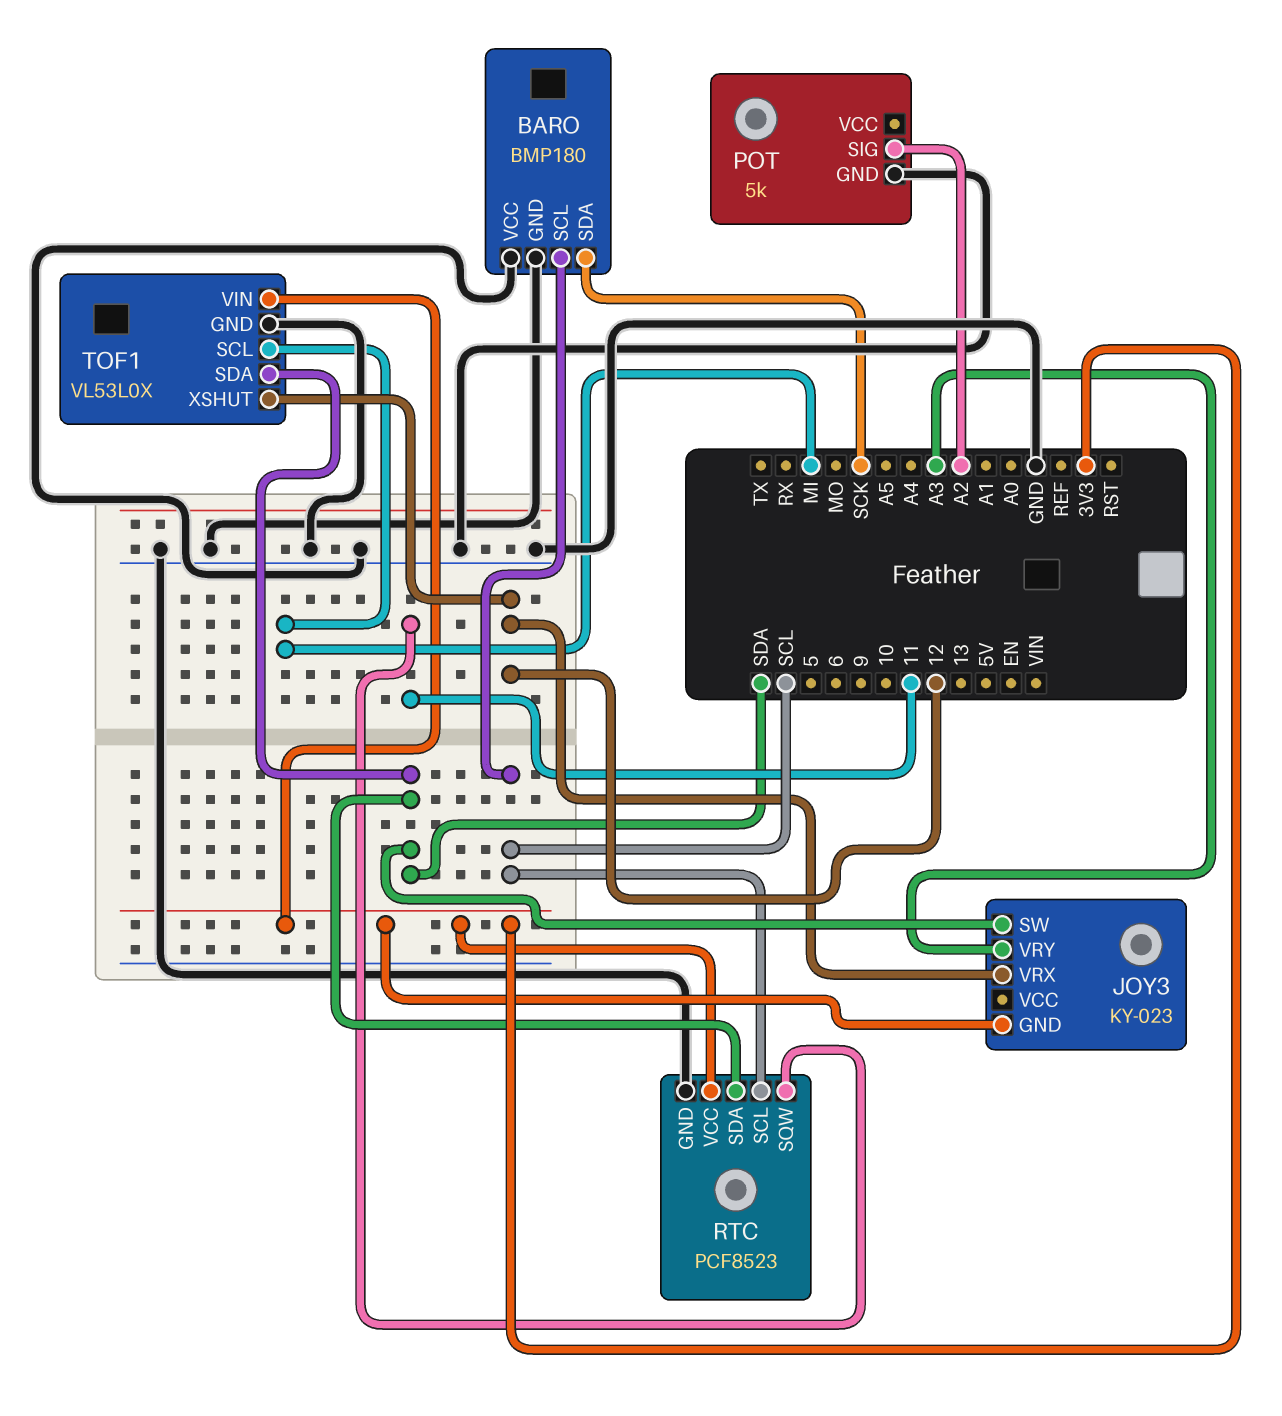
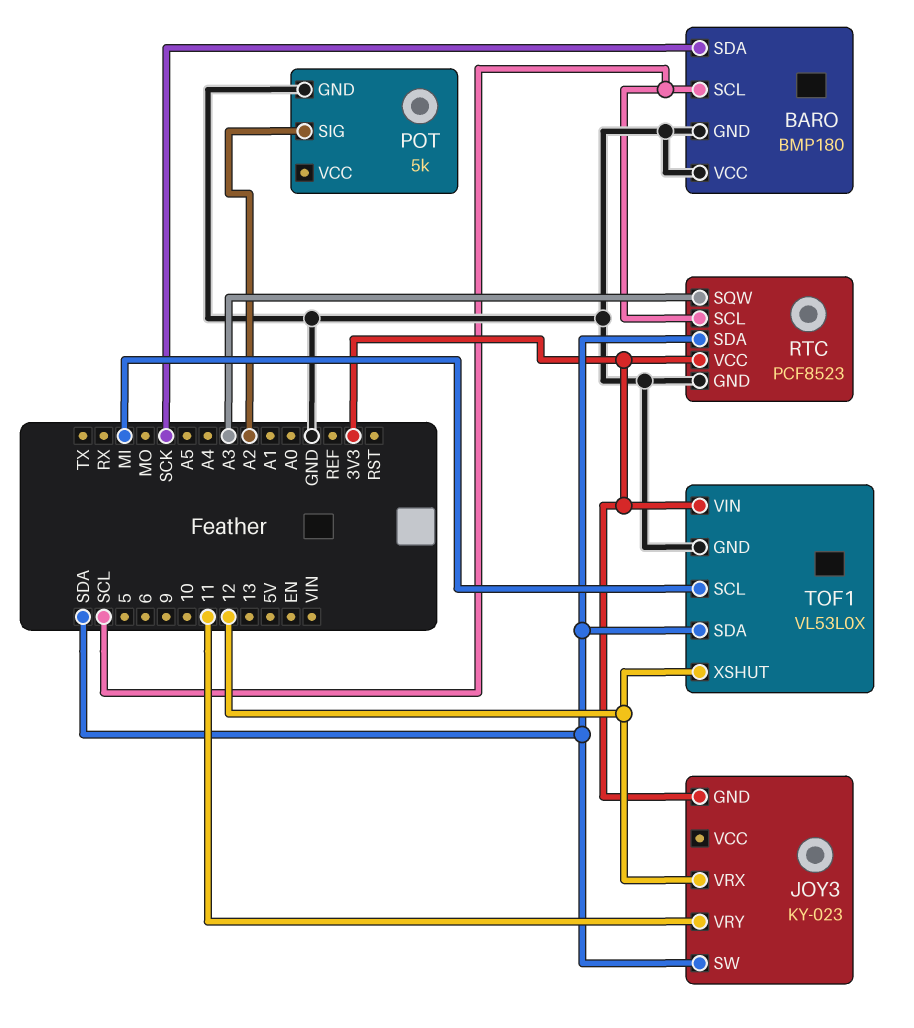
JOY3 pin VRY: A3 -> 11
RTC pin SQW: 11 -> A3

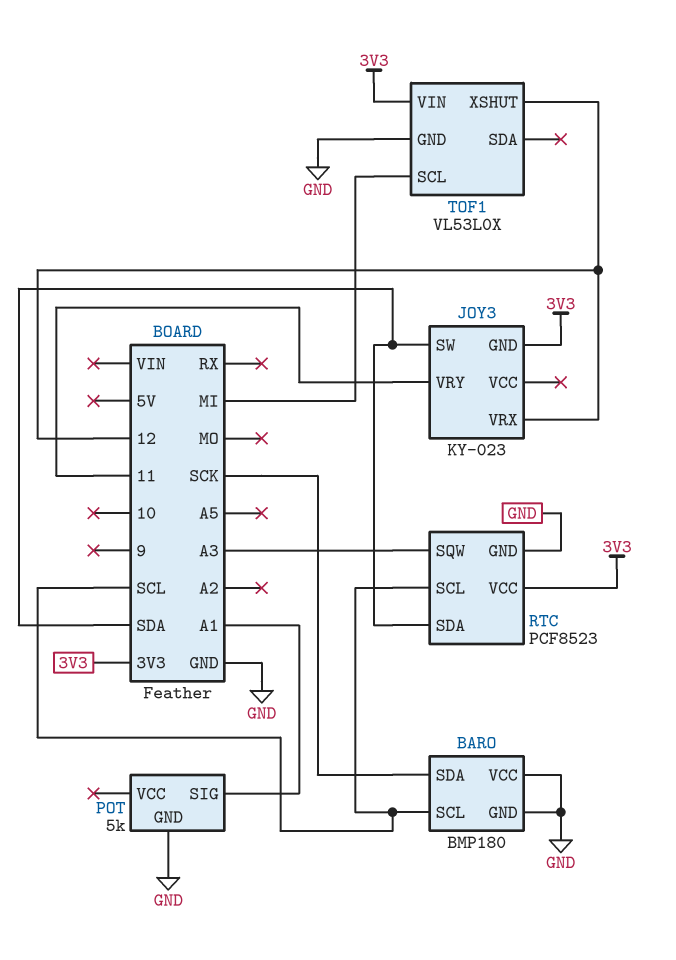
POT pin SIG: A2 -> A1
TOF1 pin SDA: SDA -> none

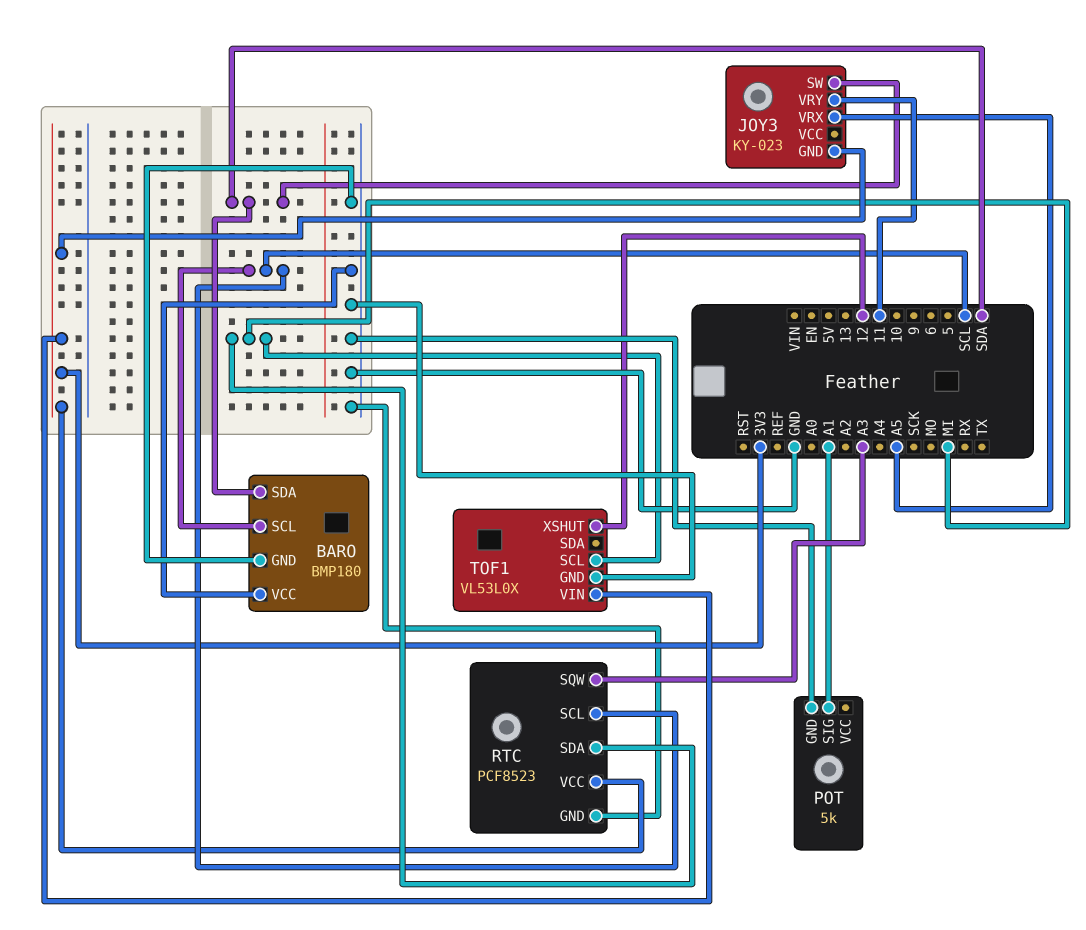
BARO pin SDA: SCK -> SDA
JOY3 pin VRX: 12 -> A5
RTC pin SDA: SDA -> MI

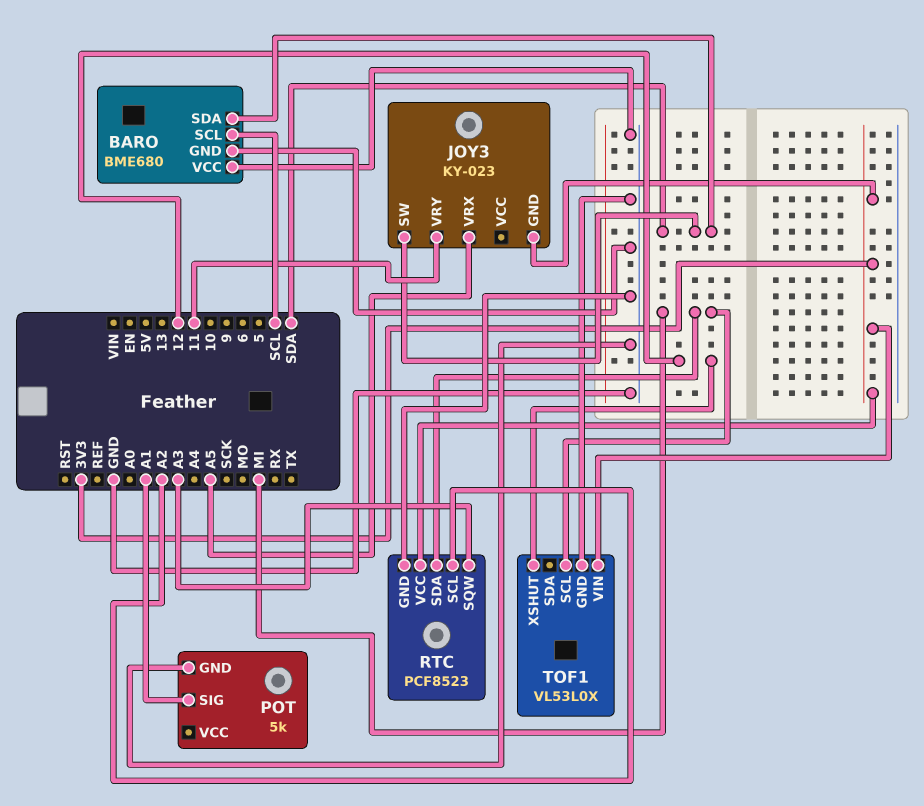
BARO: BMP180 -> BME680
RTC pin SCL: SCL -> A2

